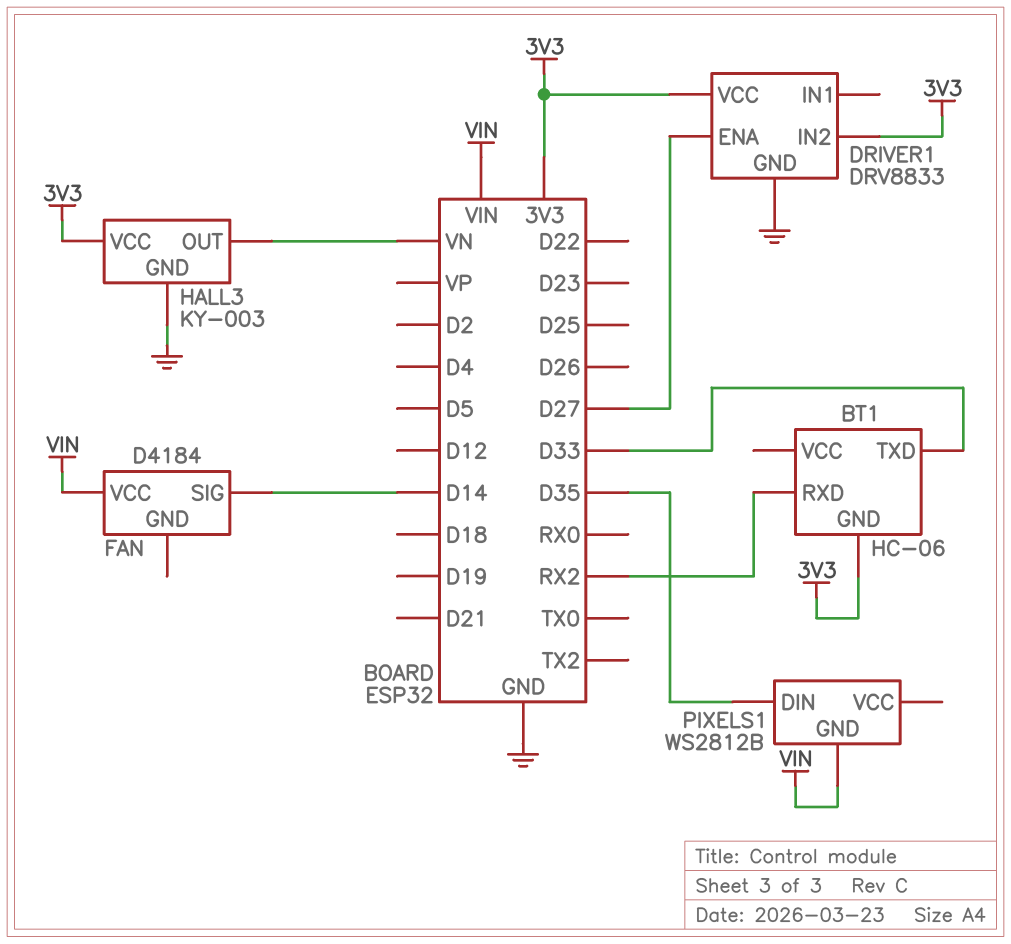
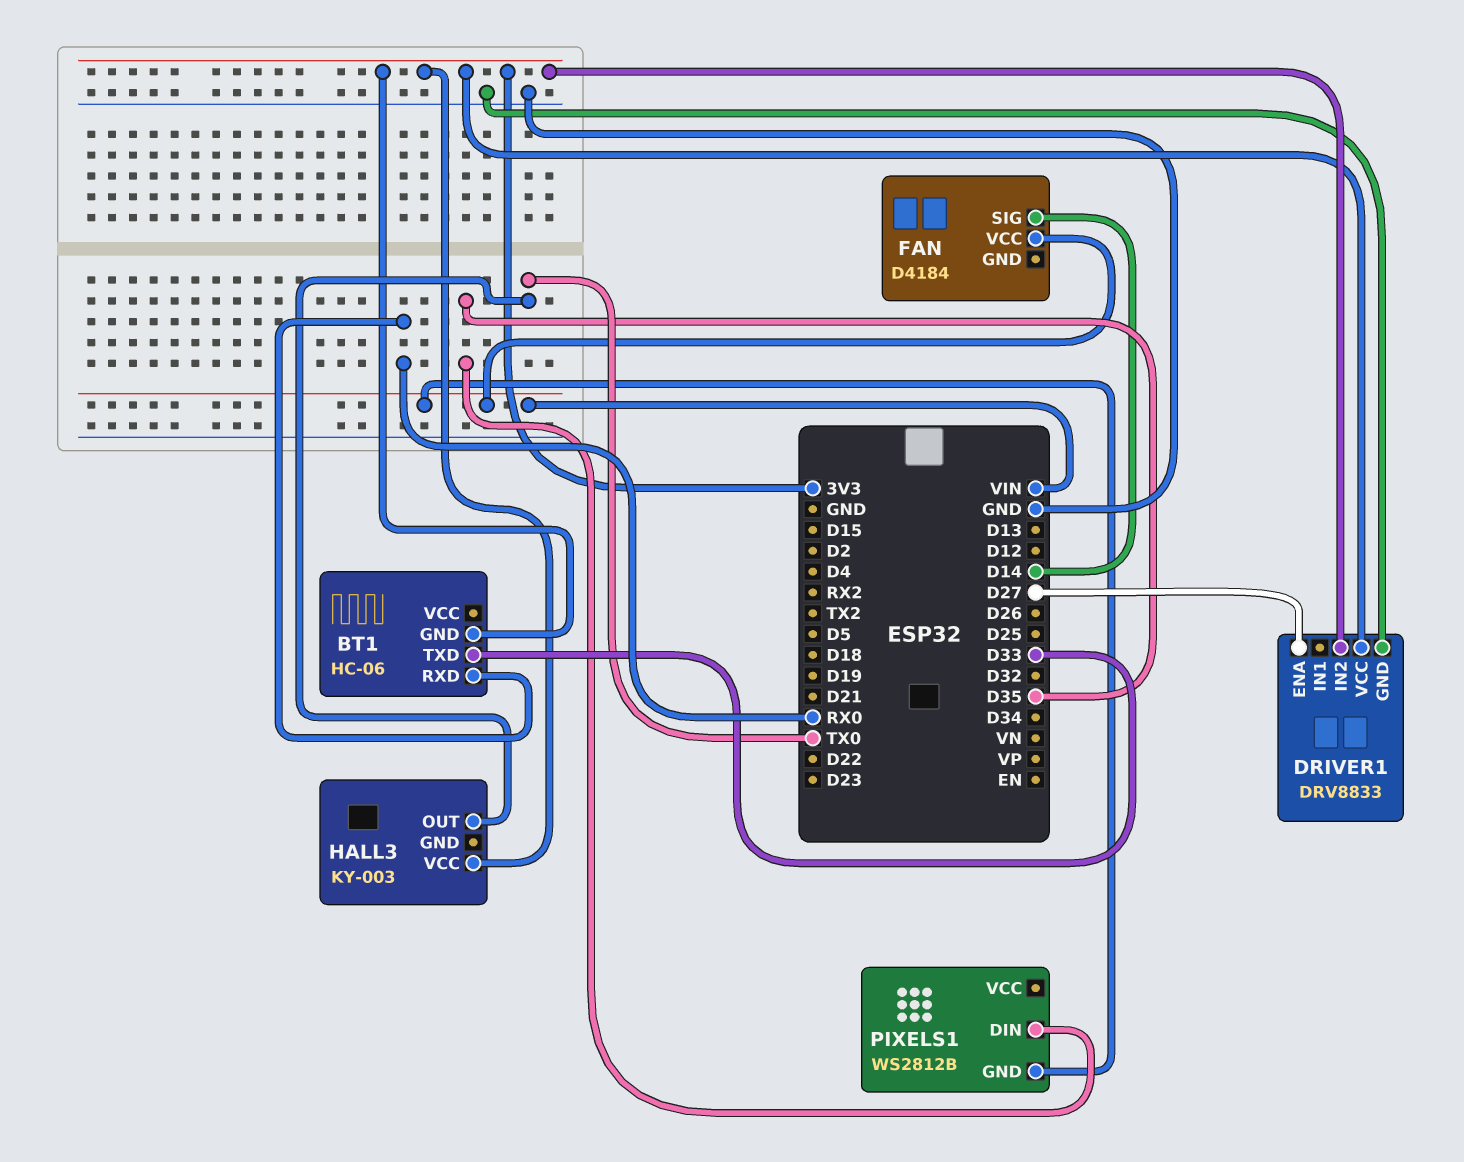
BT1 pin RXD: RX2 -> RX0
HALL3 pin GND: GND -> none
HALL3 pin OUT: VN -> TX0

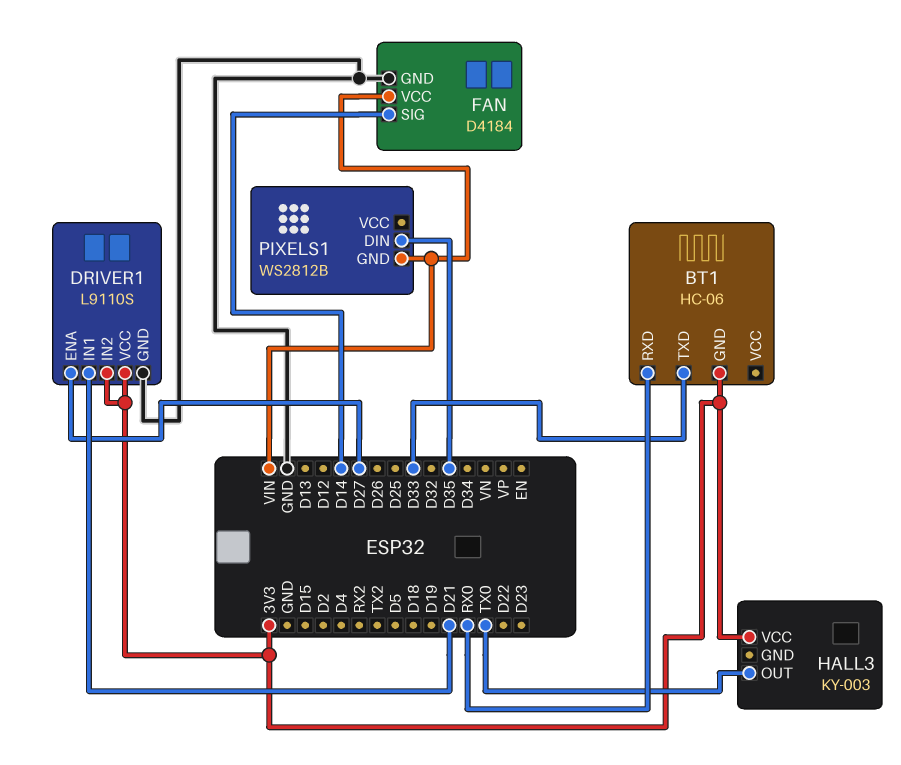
DRIVER1: DRV8833 -> L9110S
DRIVER1 pin IN1: none -> D21
FAN pin GND: none -> GND

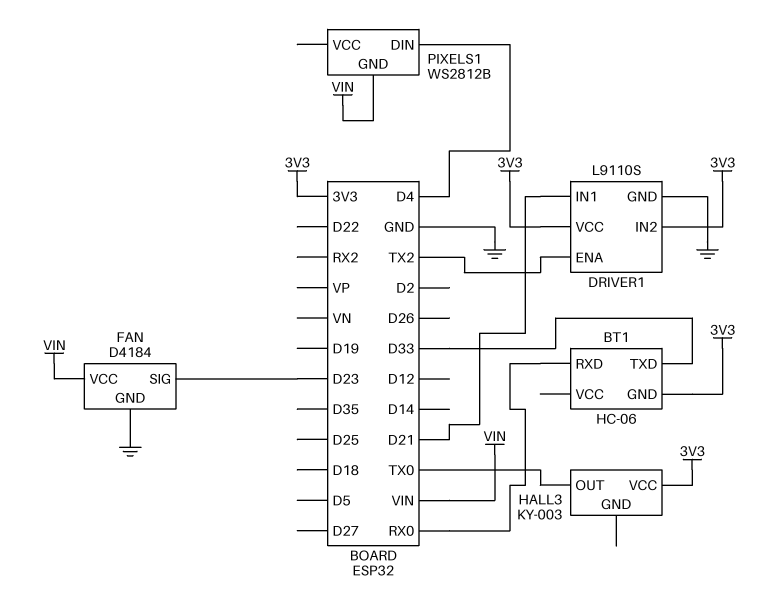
DRIVER1 pin ENA: D27 -> TX2
FAN pin SIG: D14 -> D23
PIXELS1 pin DIN: D35 -> D4

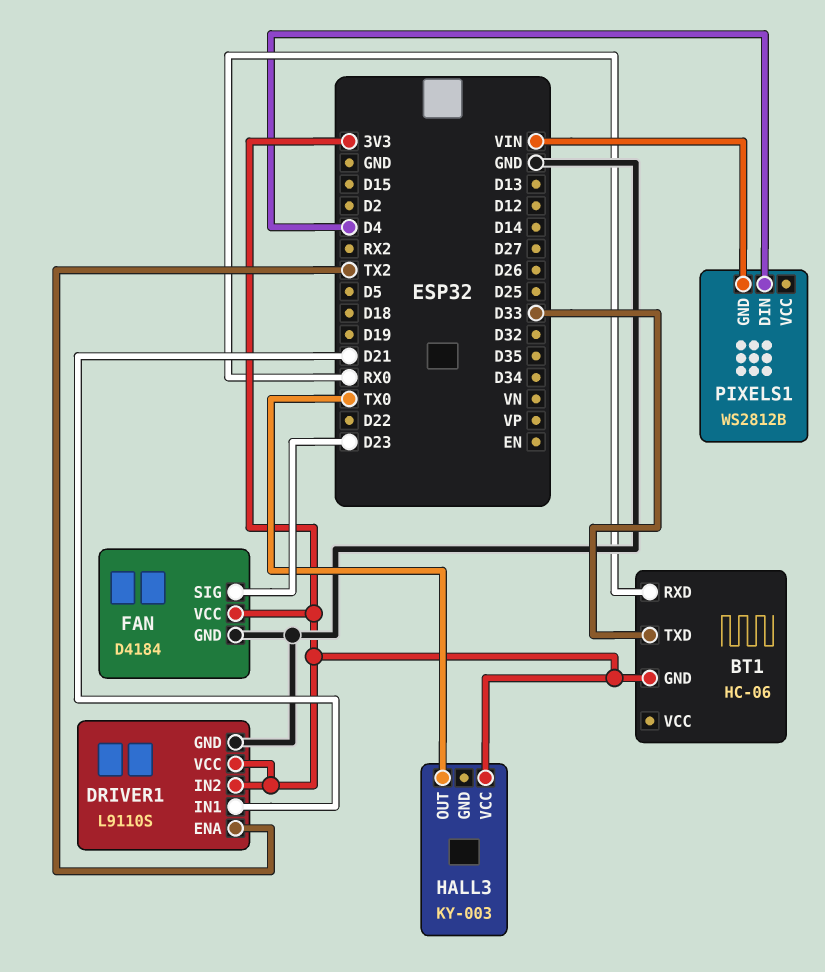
FAN pin VCC: VIN -> 3V3

